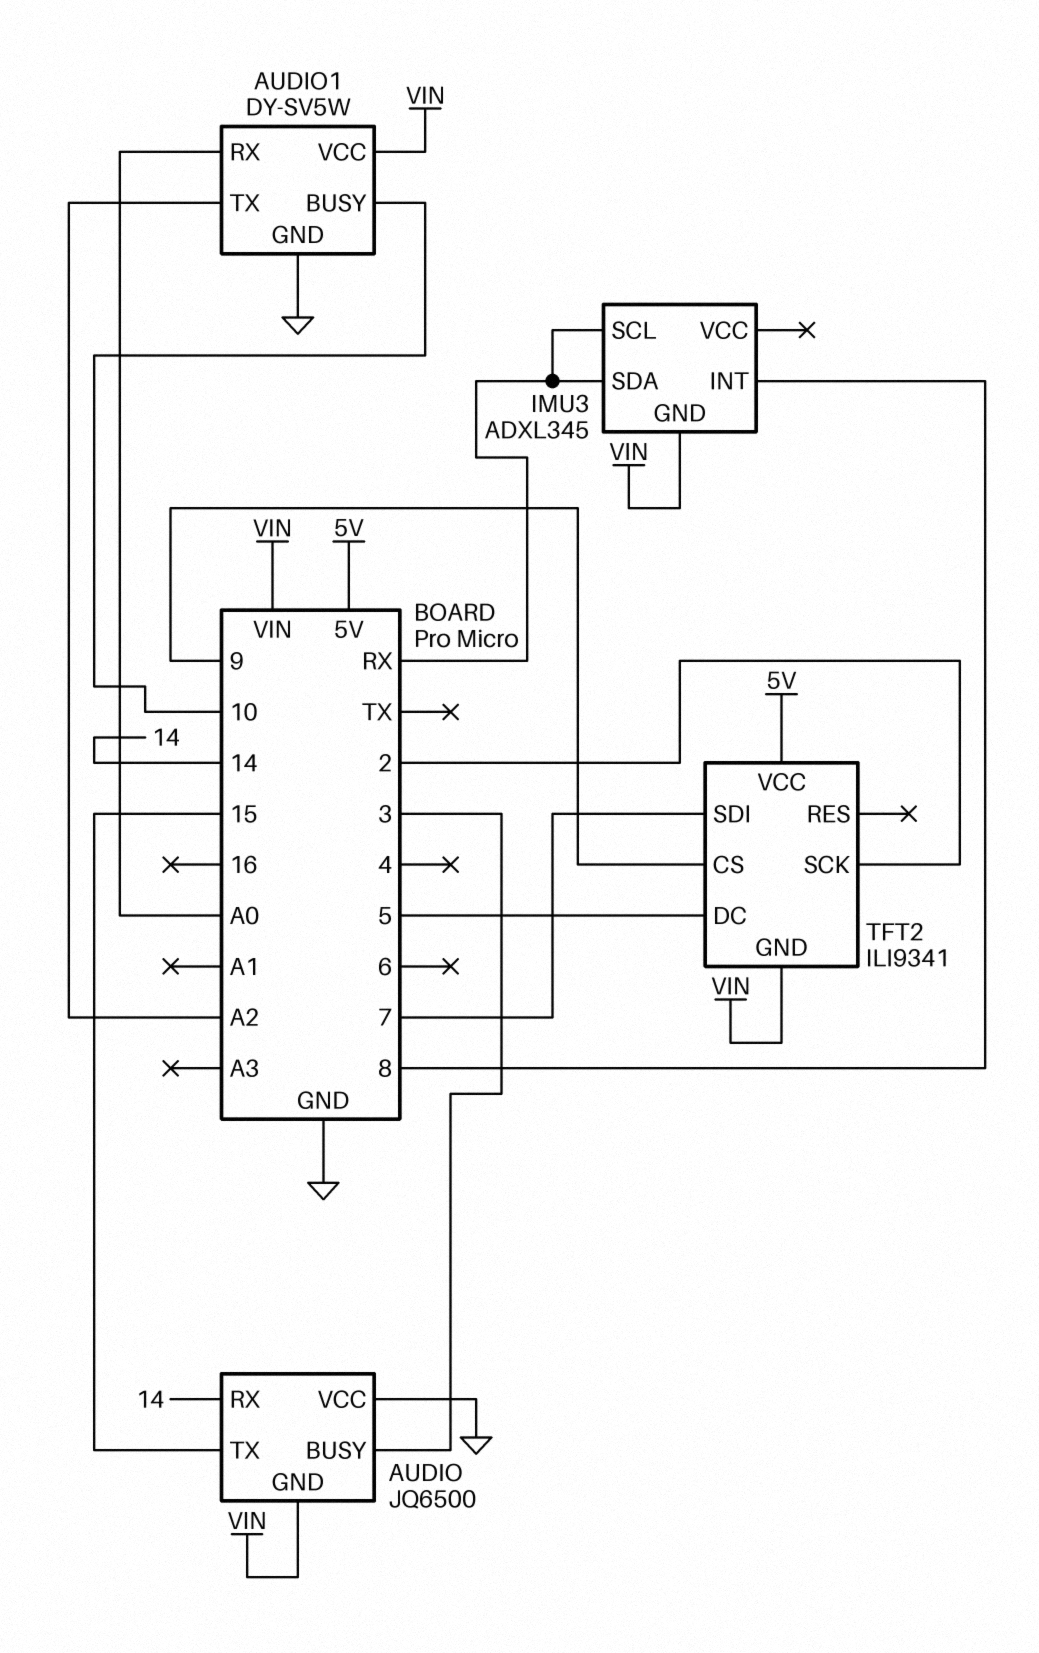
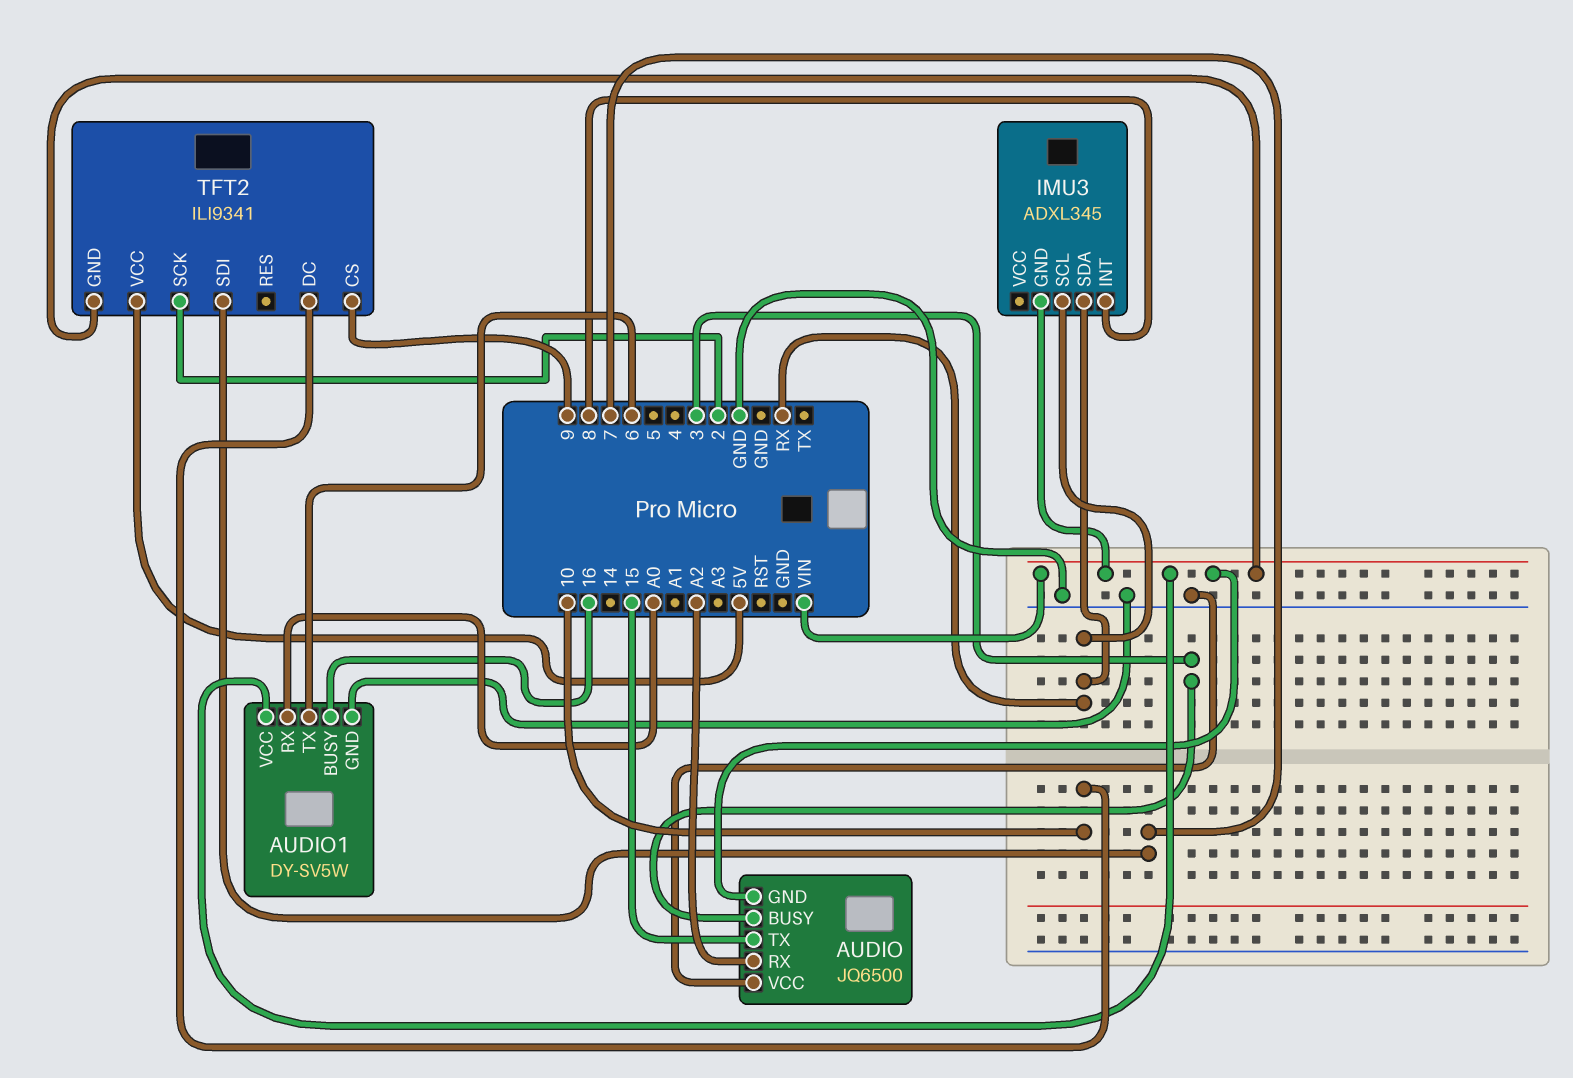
AUDIO pin RX: 14 -> A2
AUDIO1 pin BUSY: 10 -> 16
AUDIO1 pin TX: A2 -> 6
TFT2 pin DC: 5 -> 10

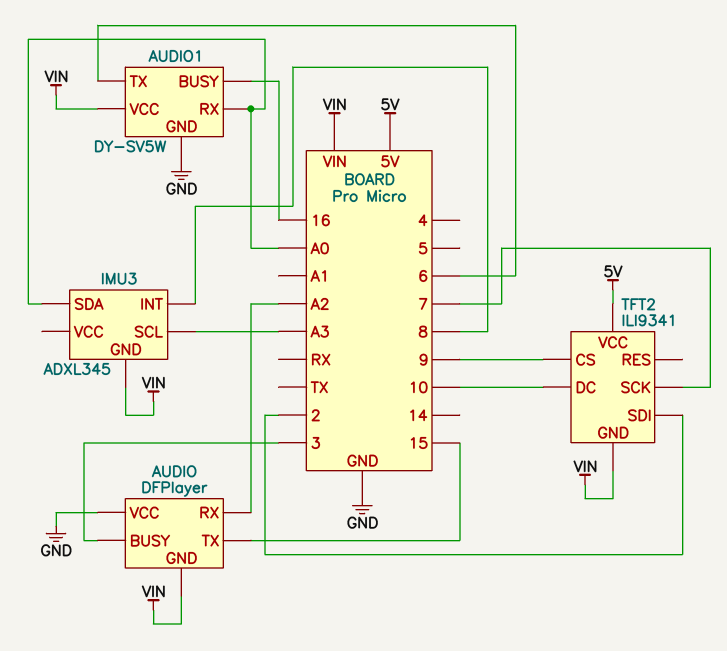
AUDIO: JQ6500 -> DFPlayer
IMU3 pin SCL: RX -> A3
IMU3 pin SDA: RX -> A0
TFT2 pin SCK: 2 -> 7
TFT2 pin SDI: 7 -> 2

